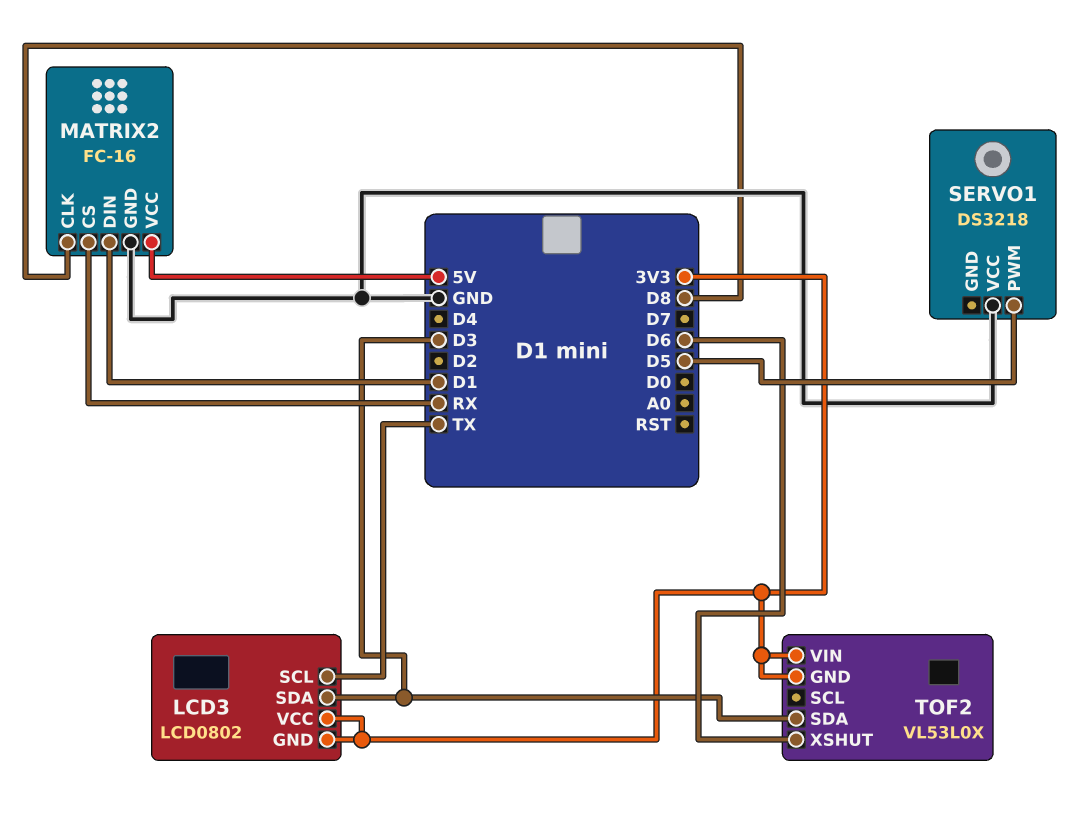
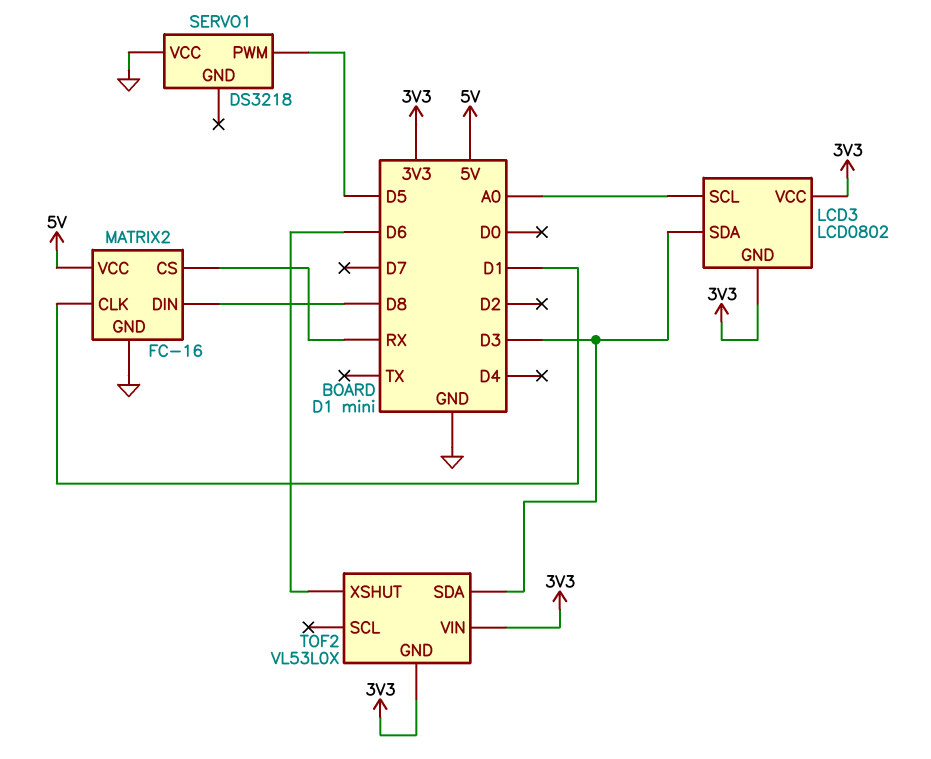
LCD3 pin SCL: TX -> A0
MATRIX2 pin CLK: D8 -> D1
MATRIX2 pin DIN: D1 -> D8

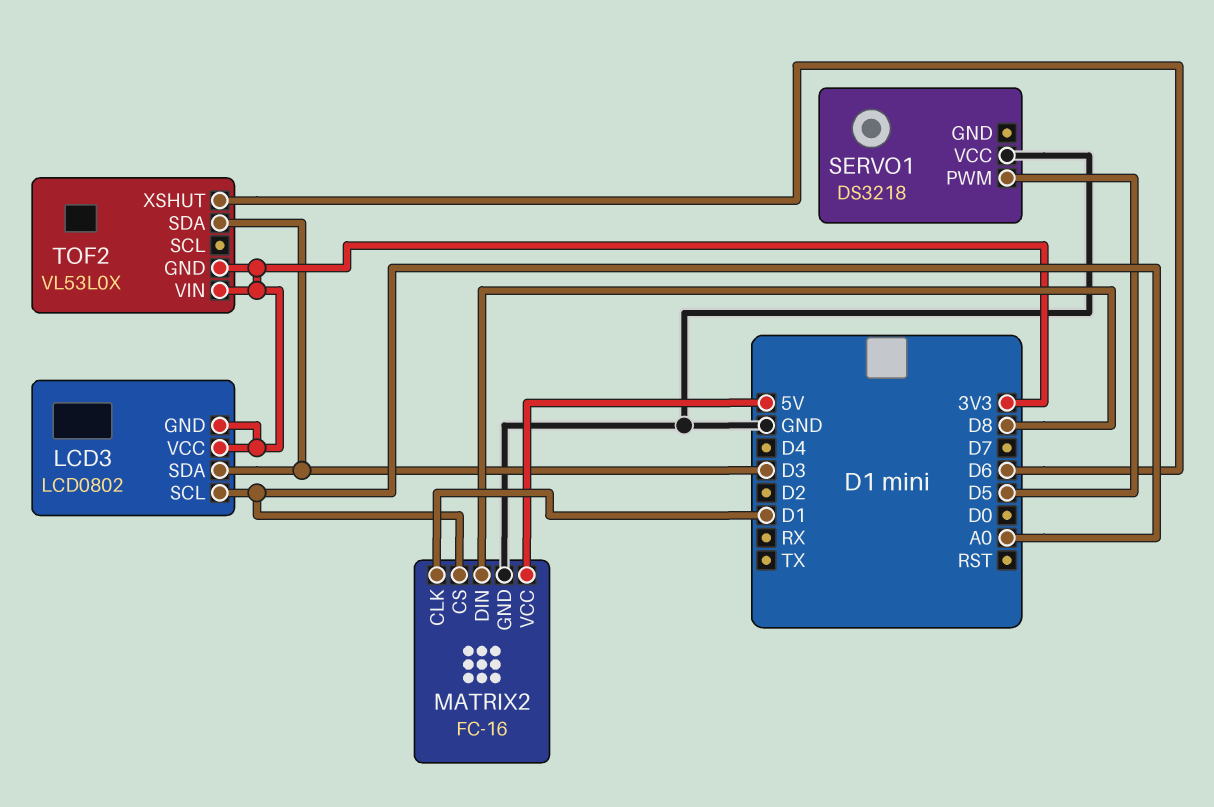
MATRIX2 pin CS: RX -> A0

